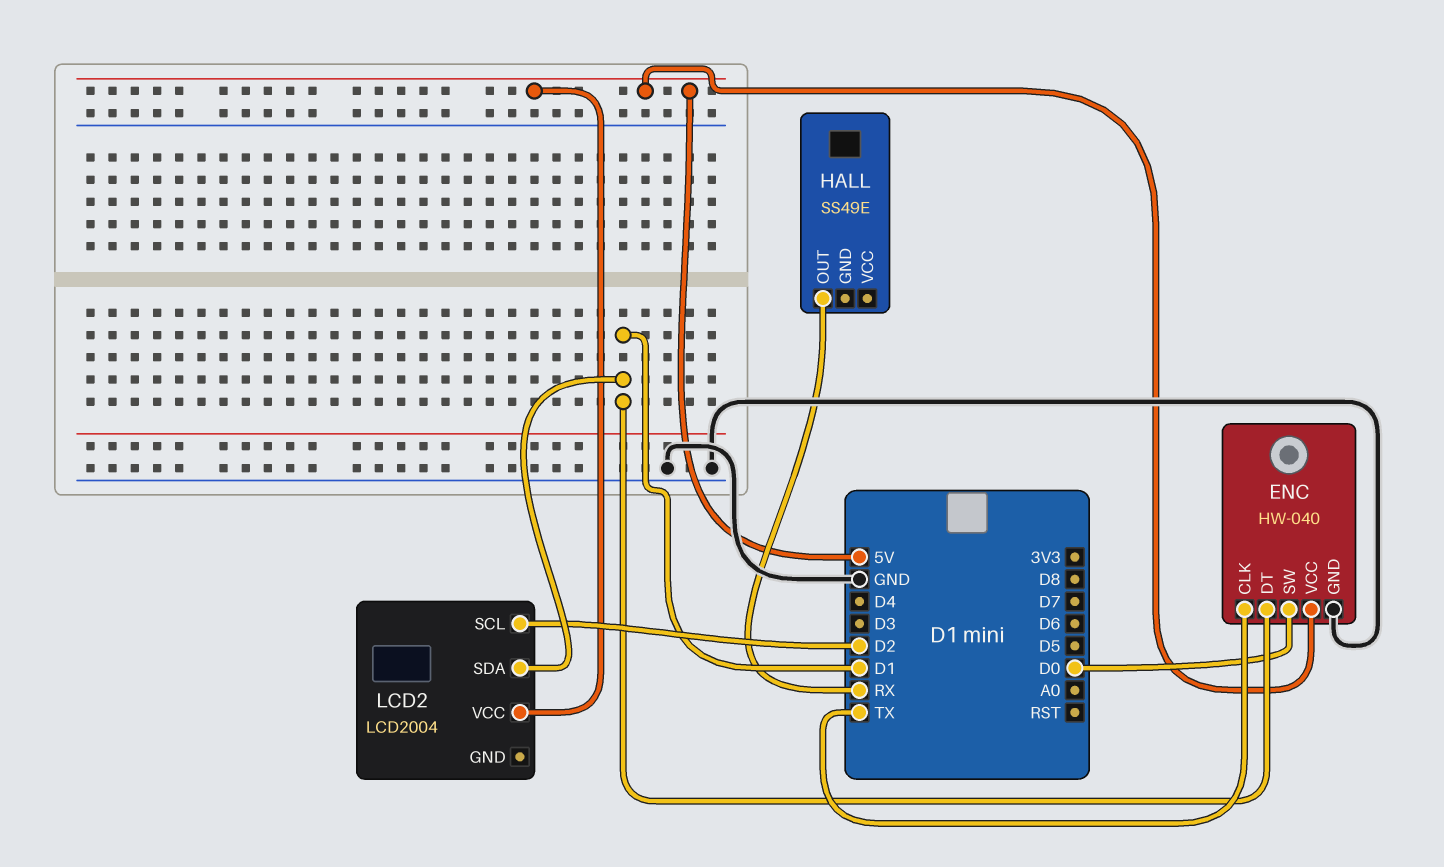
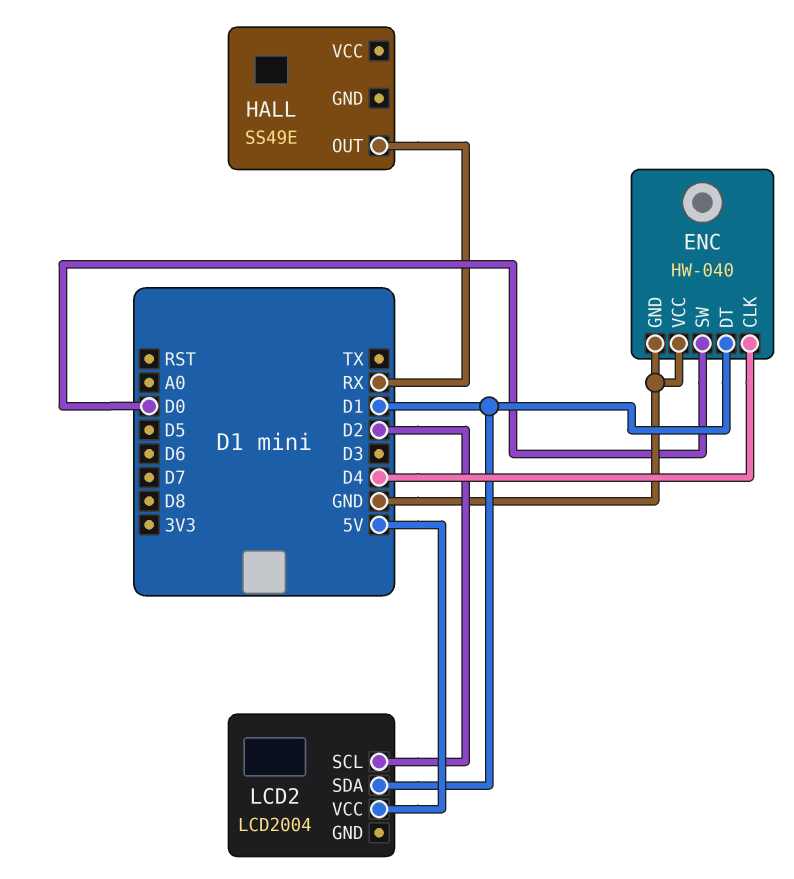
ENC pin CLK: TX -> D4
ENC pin VCC: 5V -> GND

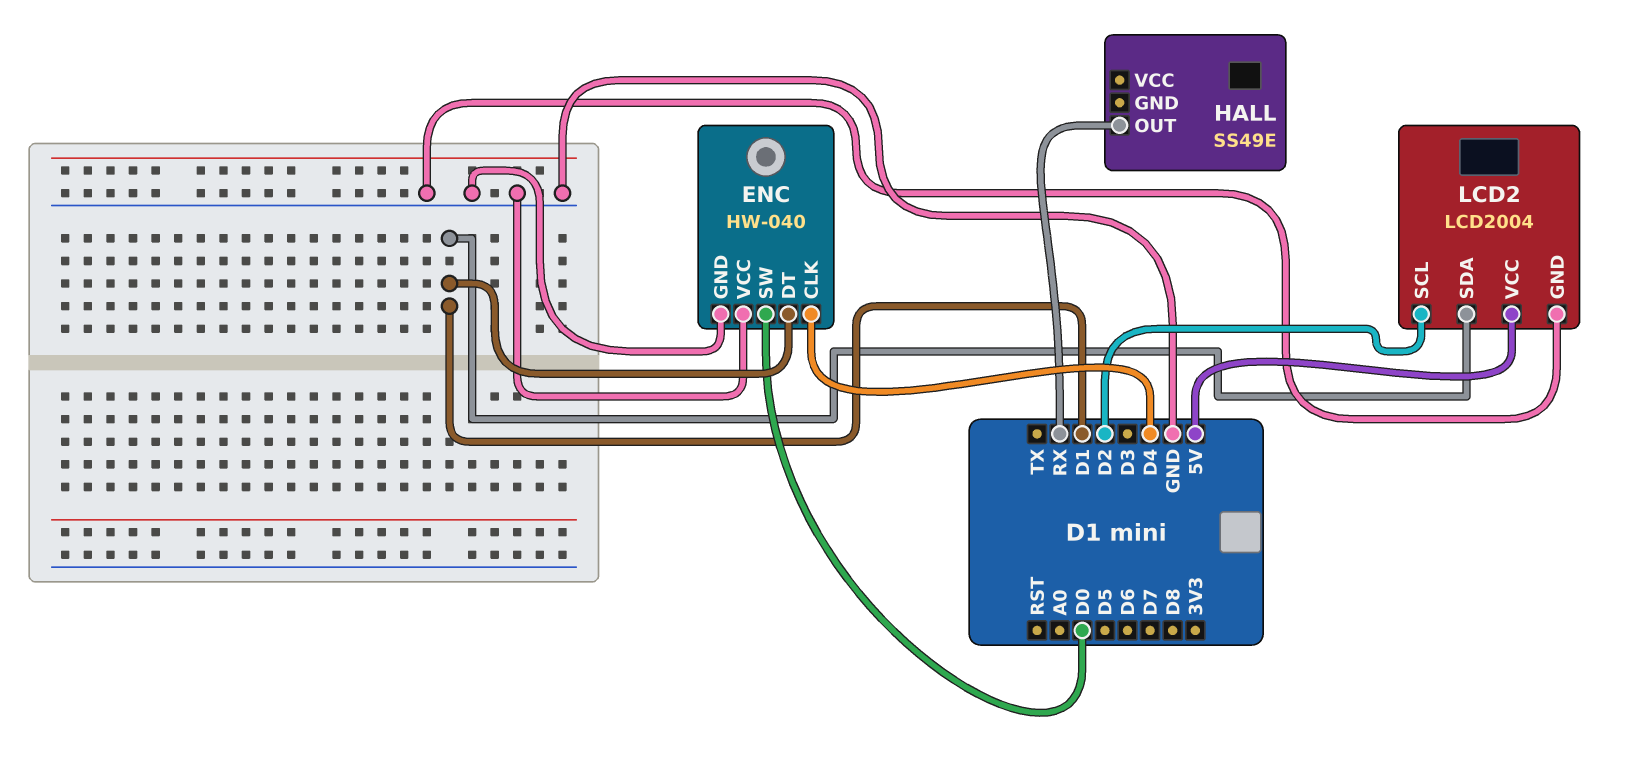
LCD2 pin GND: none -> GND

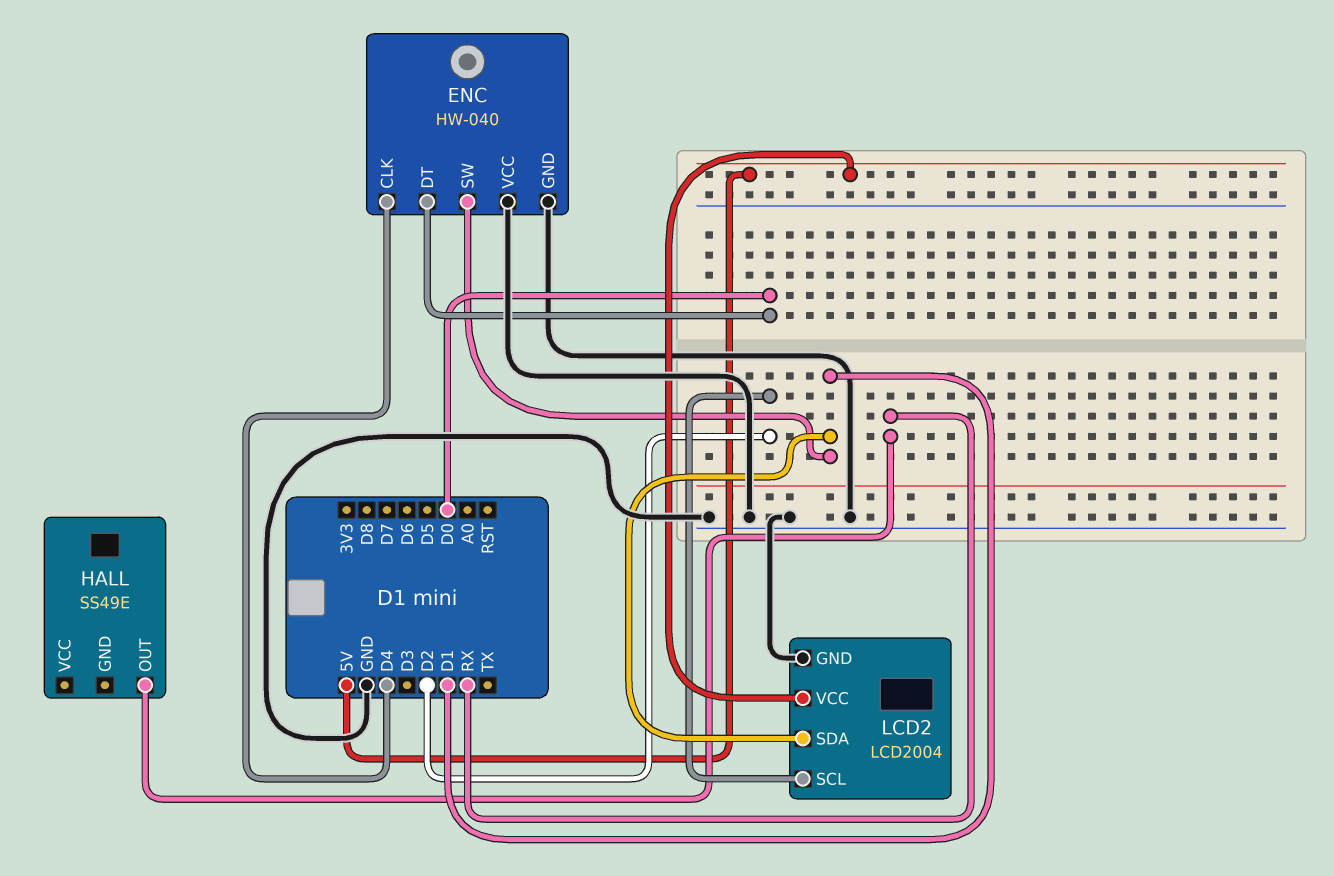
ENC pin DT: D1 -> D0
ENC pin SW: D0 -> D1

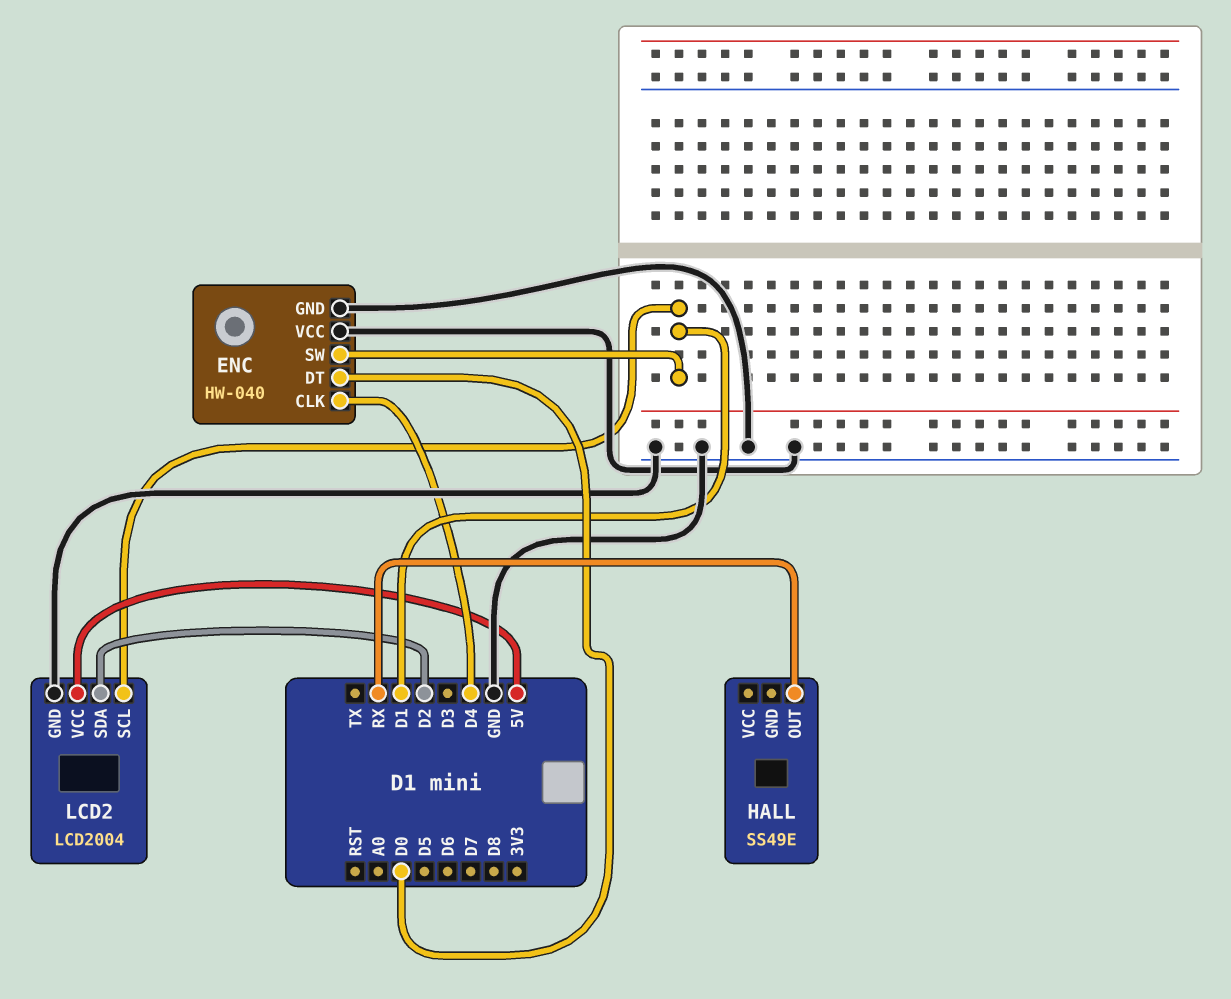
LCD2 pin SCL: D2 -> D1
LCD2 pin SDA: D1 -> D2

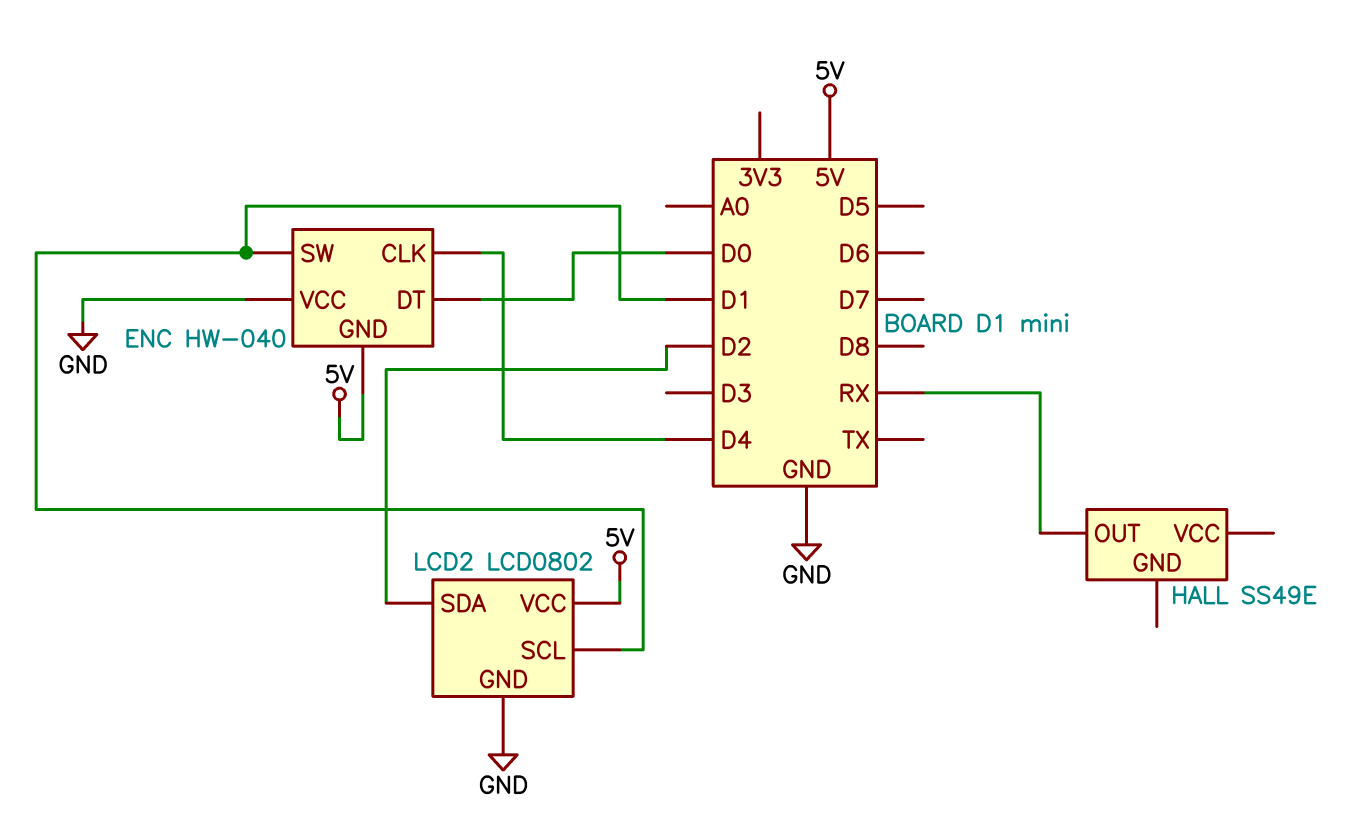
ENC pin GND: GND -> 5V
LCD2: LCD2004 -> LCD0802

